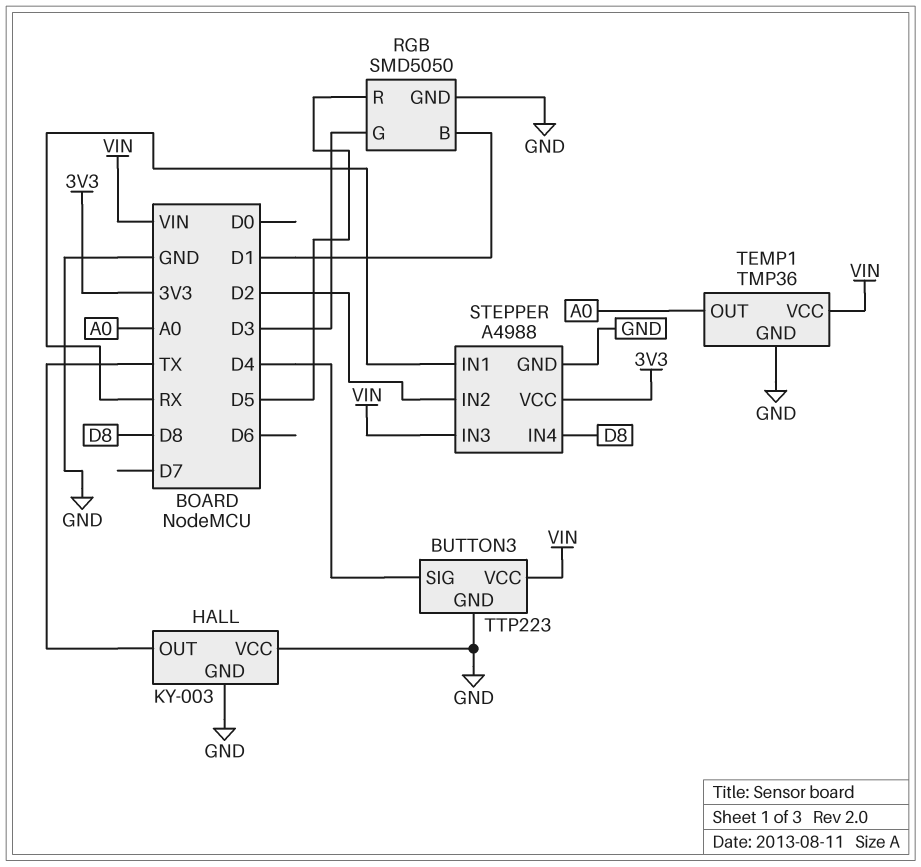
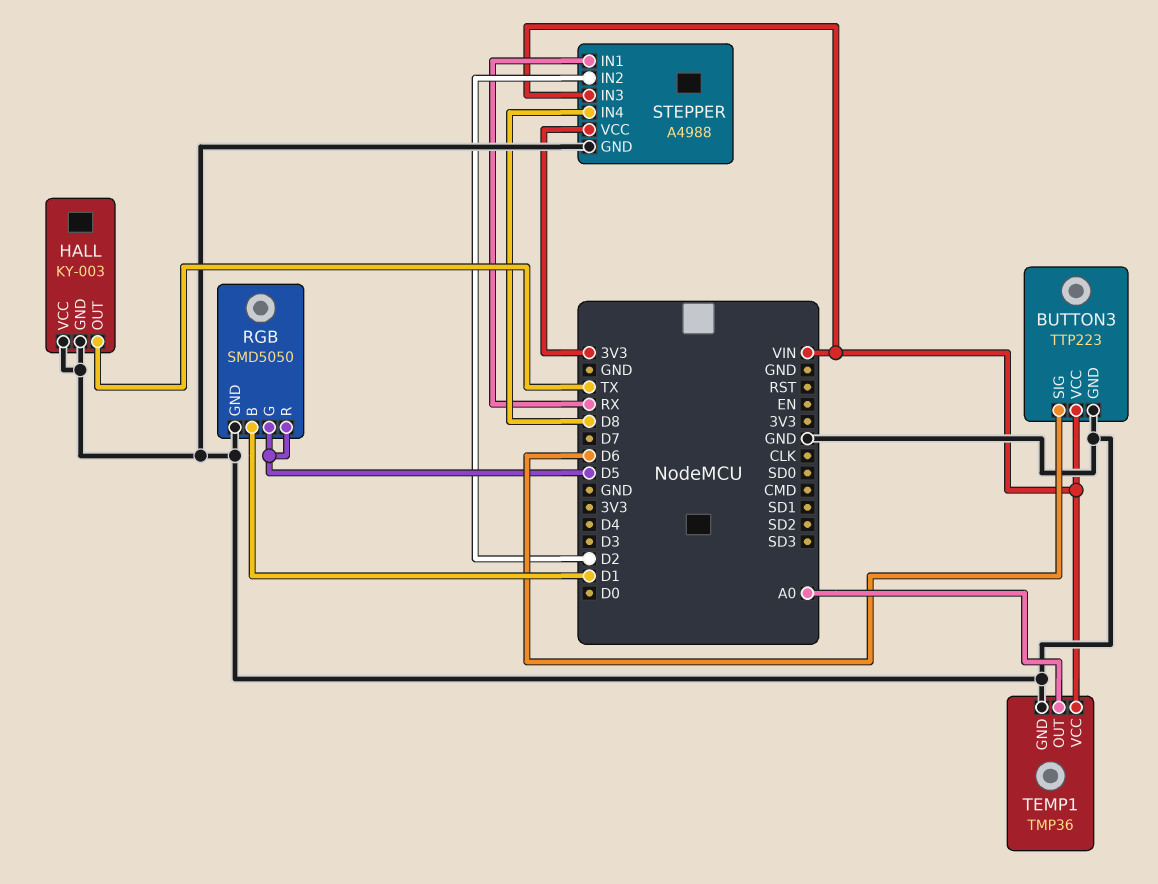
BUTTON3 pin SIG: D4 -> D6
RGB pin G: D3 -> D5

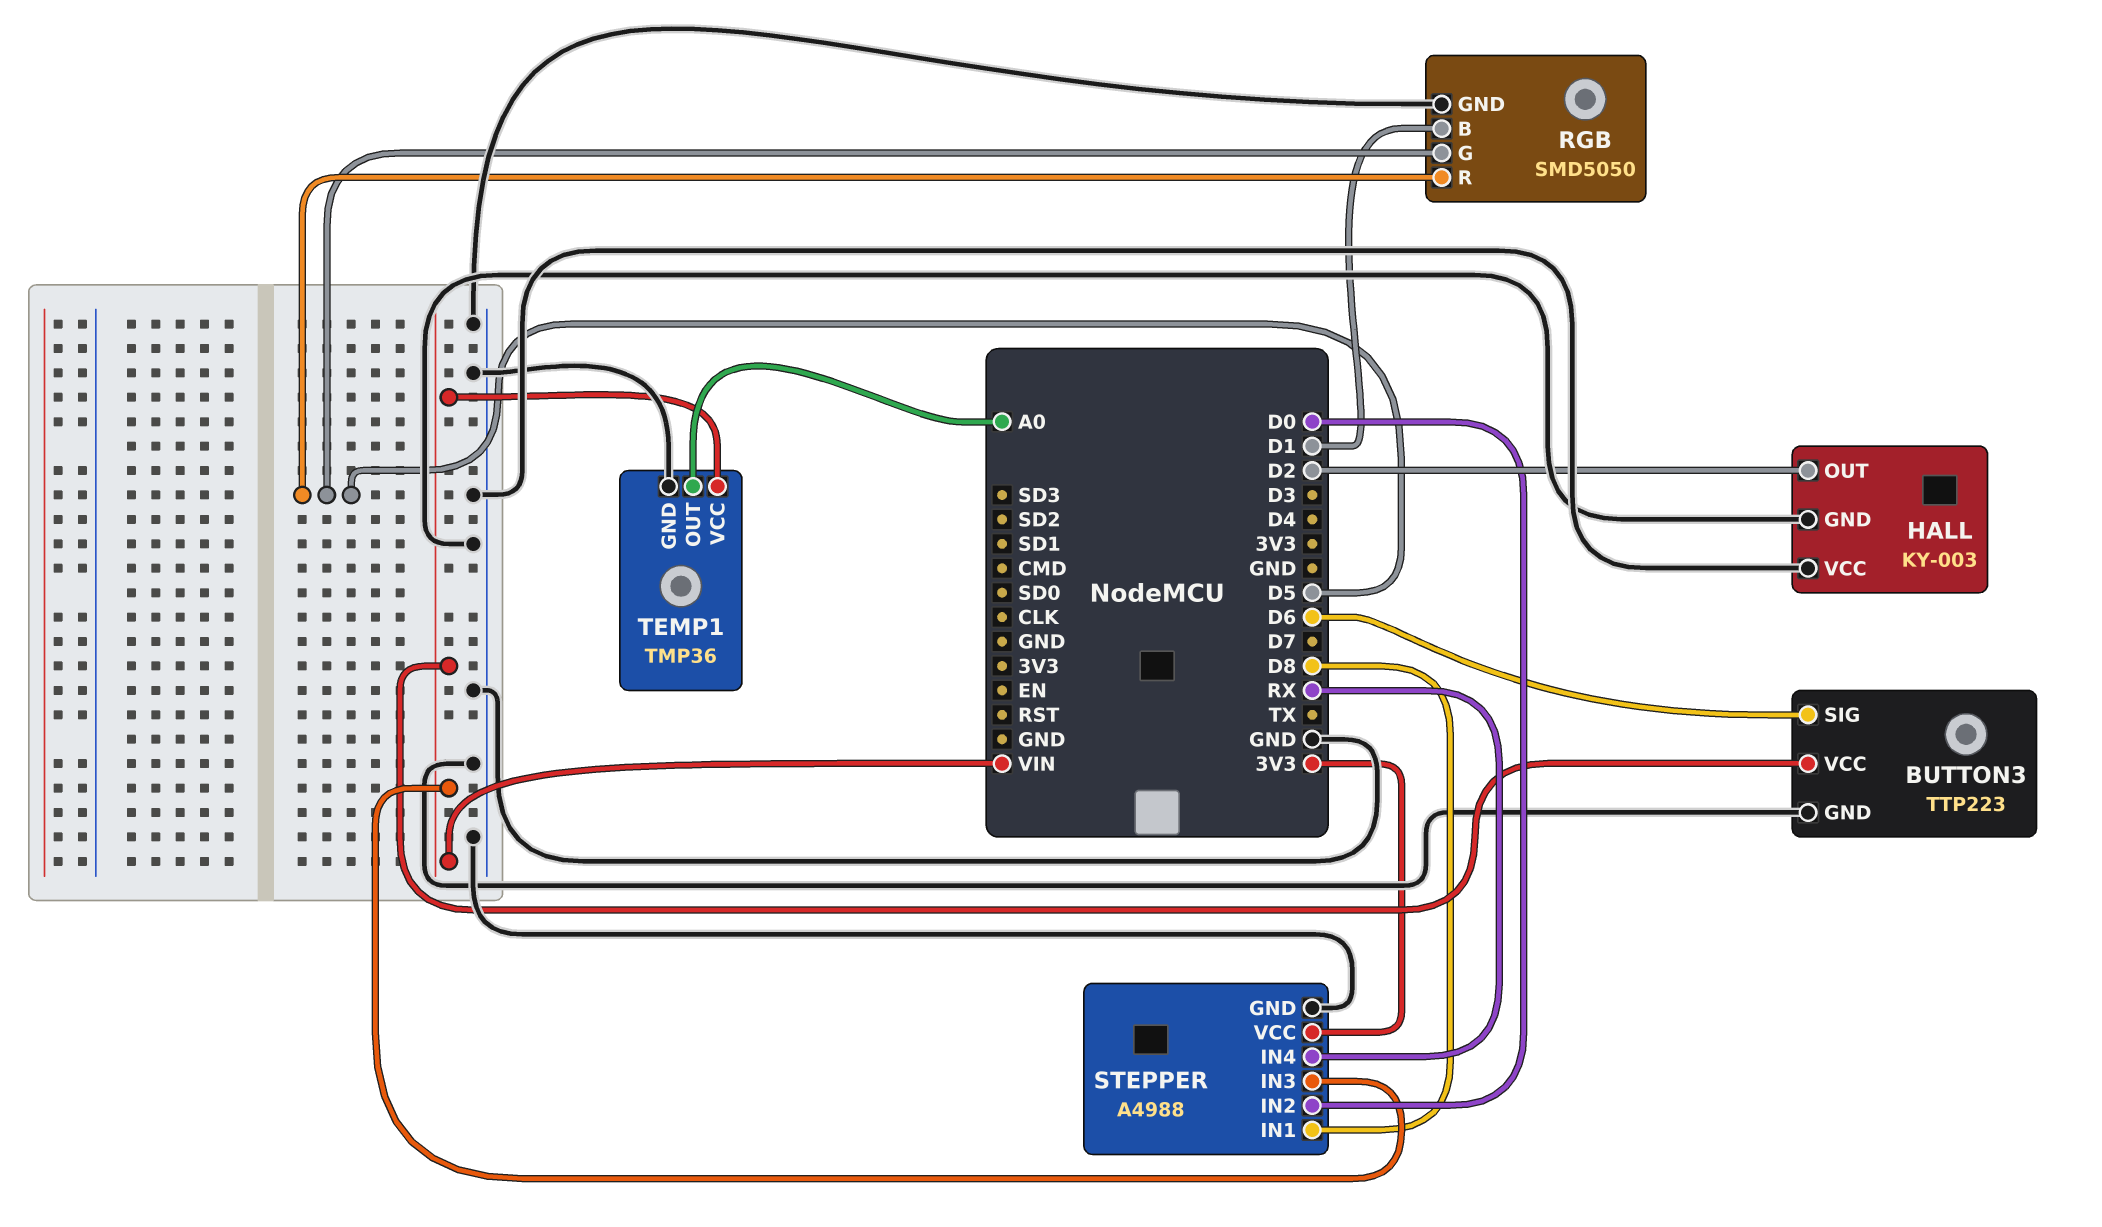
HALL pin OUT: TX -> D2
STEPPER pin IN1: RX -> D8
STEPPER pin IN2: D2 -> D0
STEPPER pin IN4: D8 -> RX

